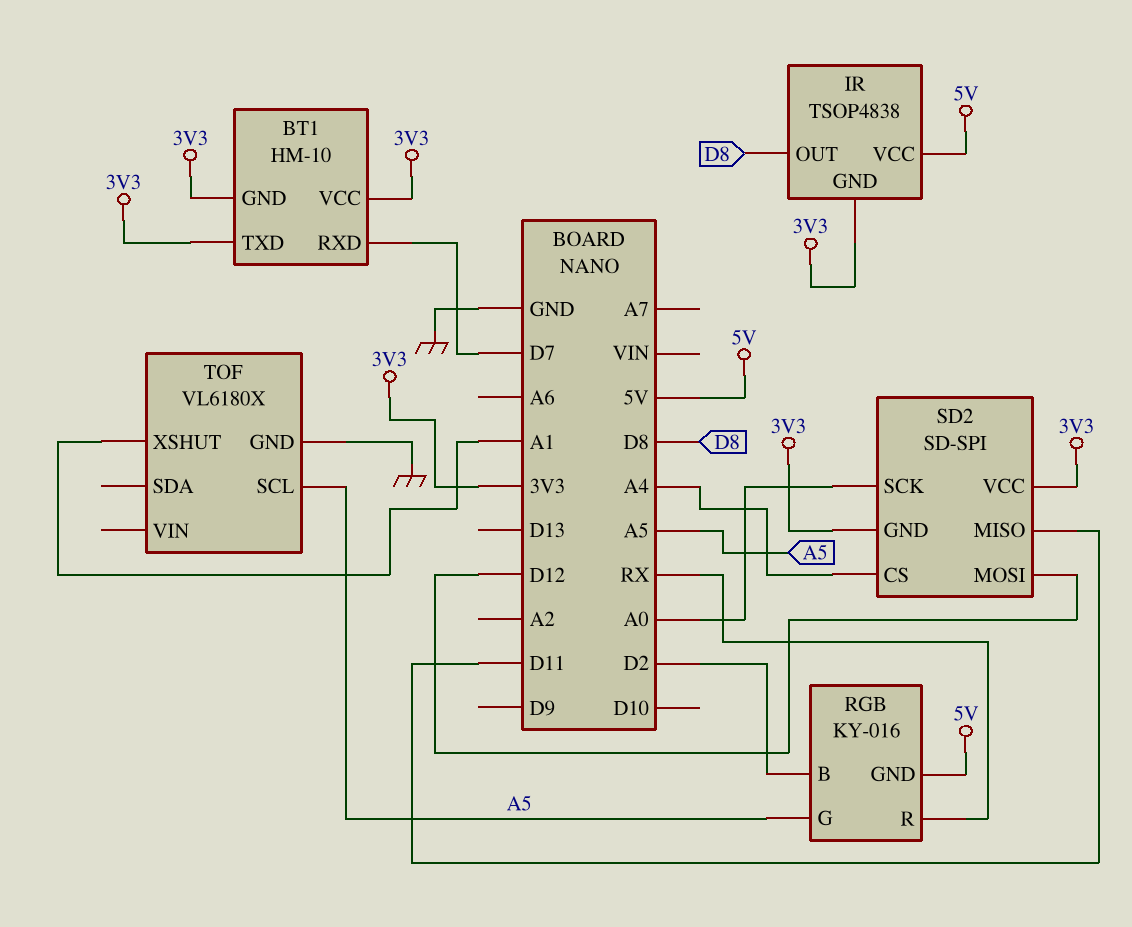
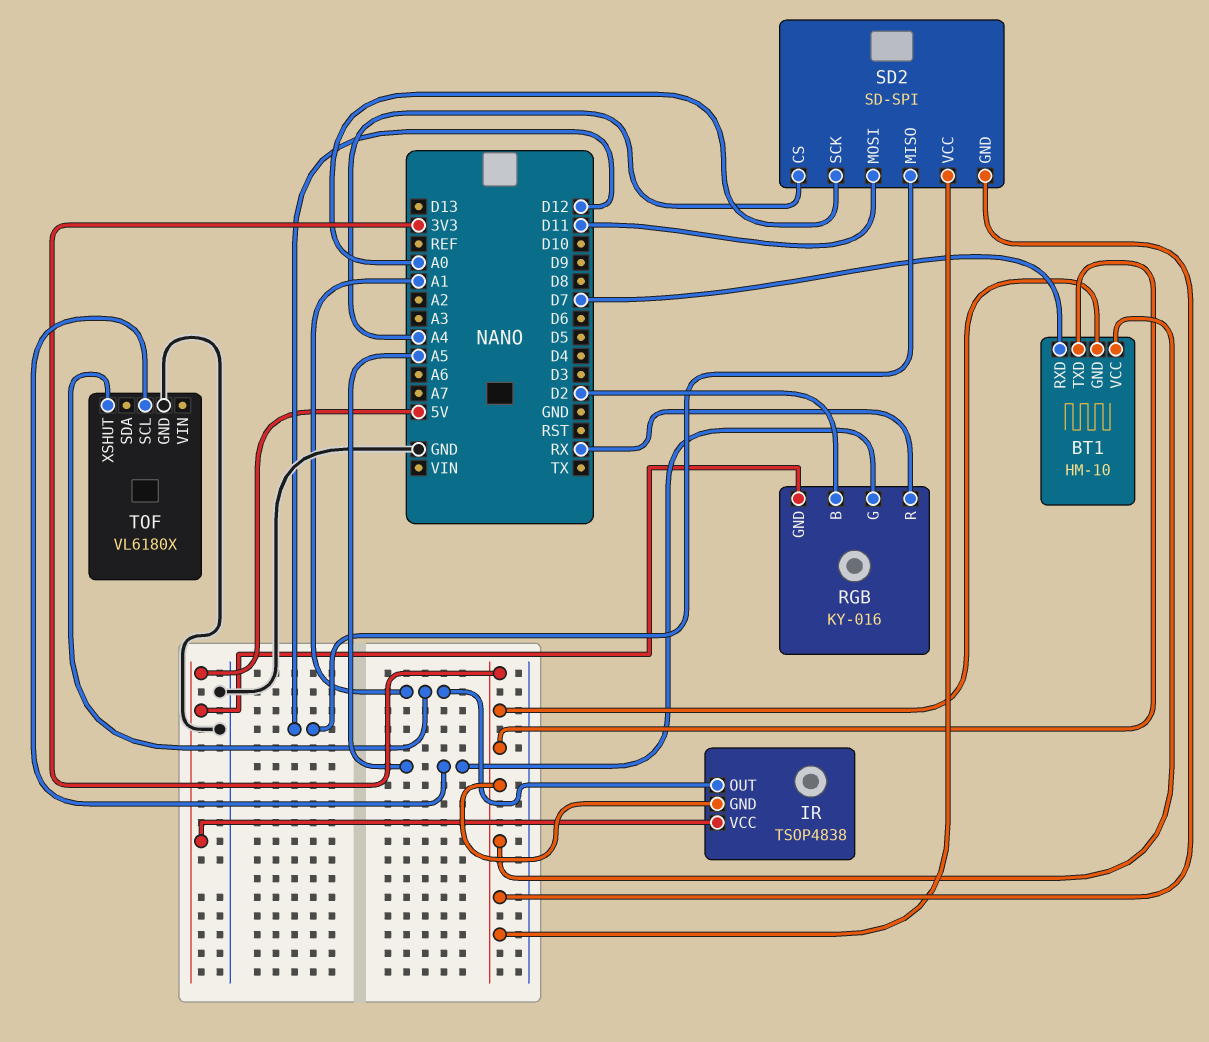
IR pin OUT: D8 -> A1
SD2 pin MISO: D11 -> D12
SD2 pin MOSI: D12 -> D11

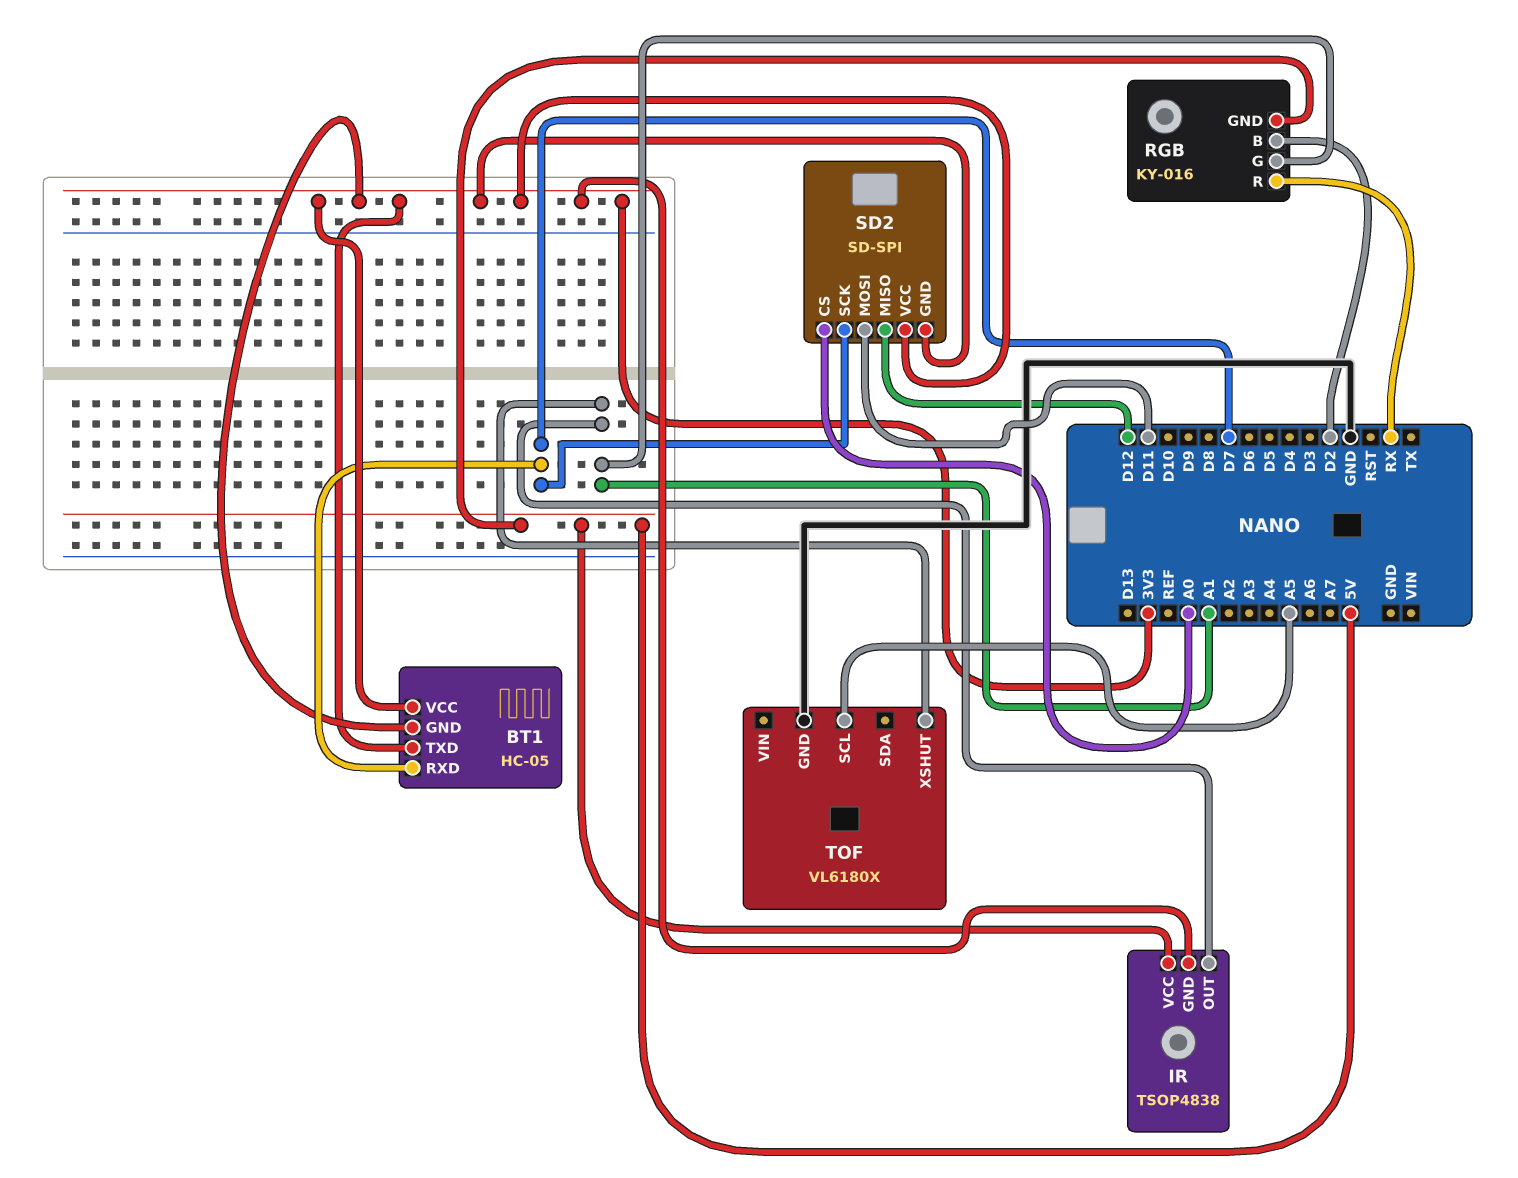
BT1: HM-10 -> HC-05
RGB pin G: A5 -> A1
SD2 pin CS: A4 -> A0
SD2 pin SCK: A0 -> D7

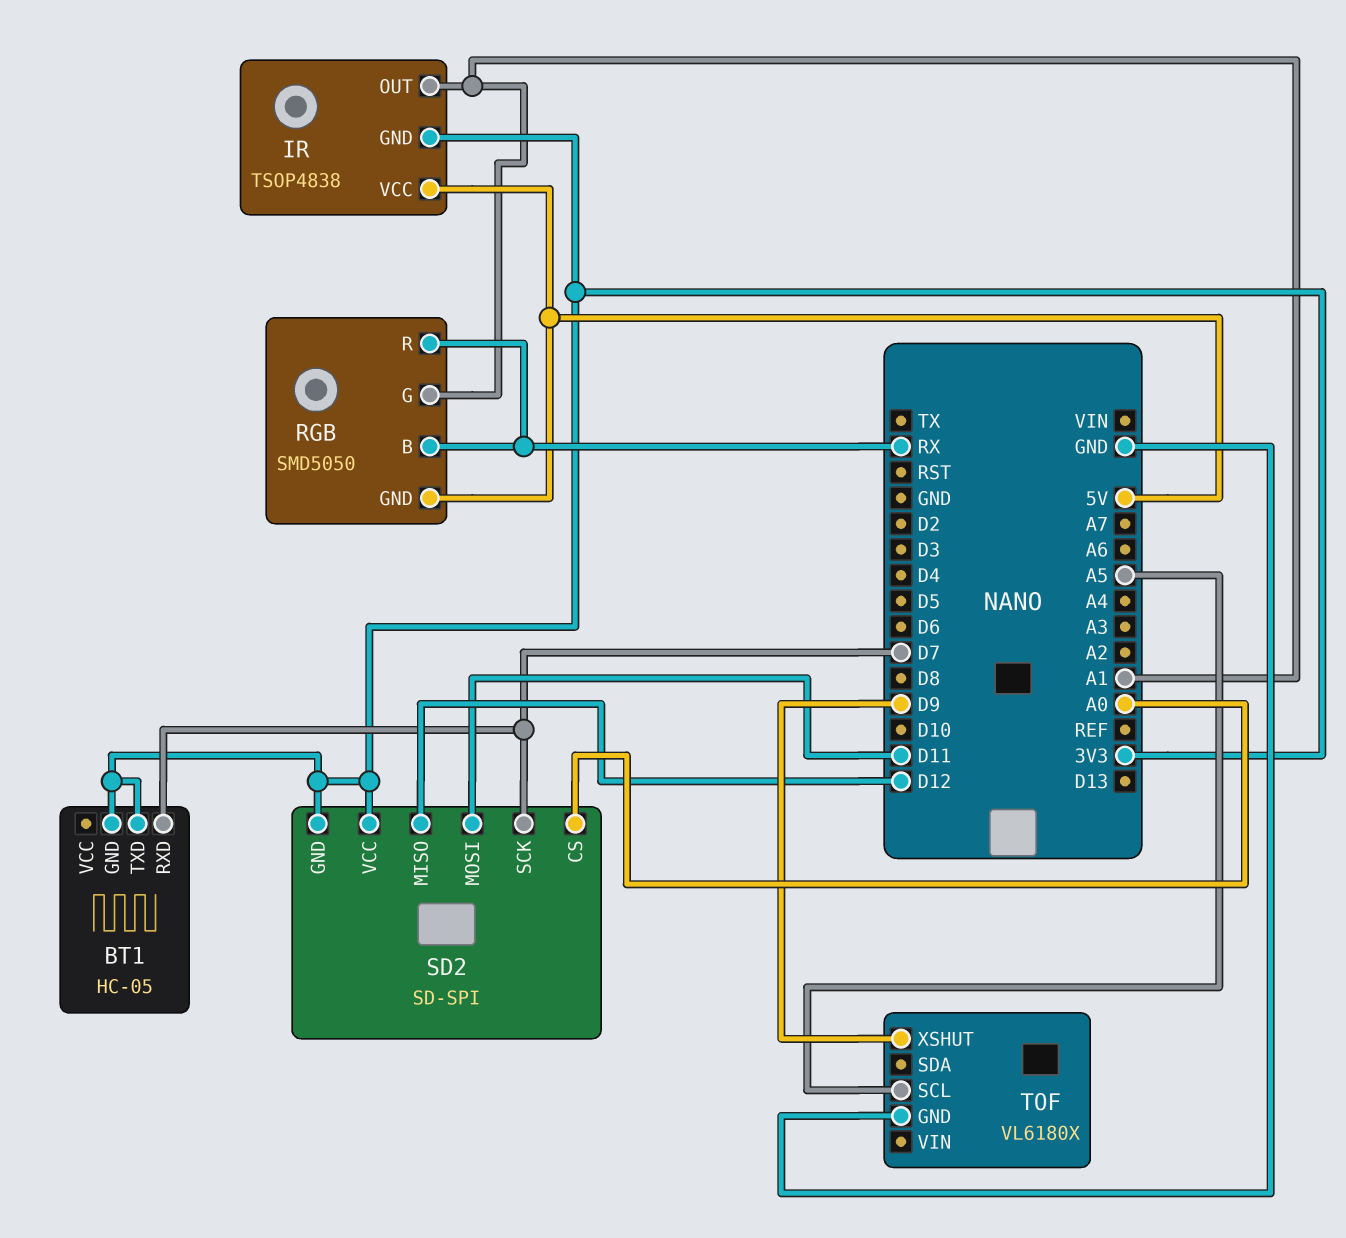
BT1 pin VCC: 3V3 -> none
RGB: KY-016 -> SMD5050
RGB pin B: D2 -> RX
TOF pin XSHUT: A1 -> D9

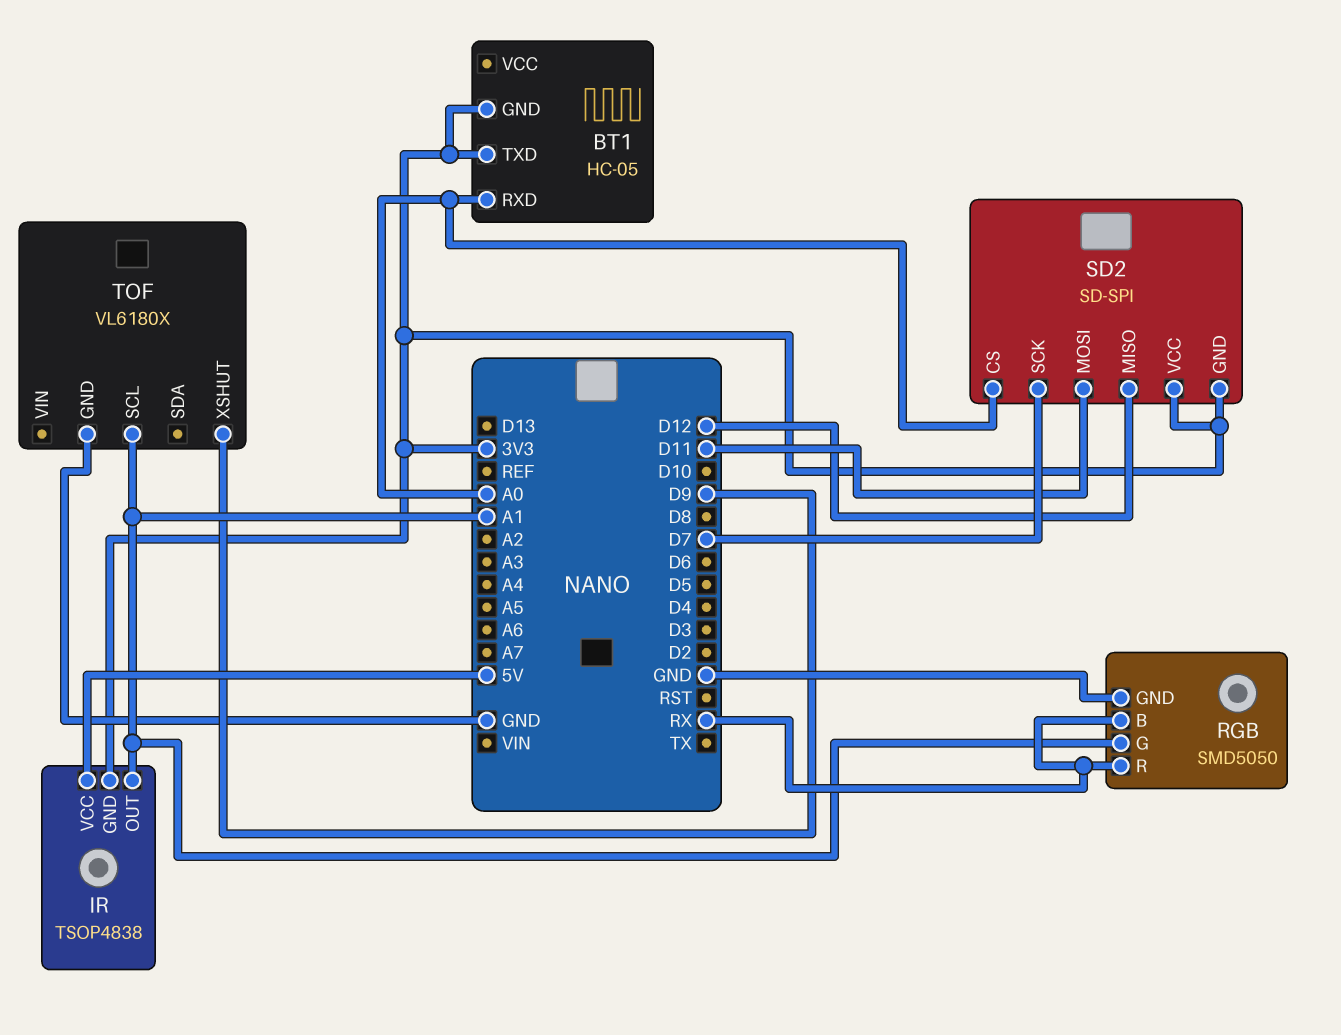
BT1 pin RXD: D7 -> A0
RGB pin GND: 5V -> GND
TOF pin SCL: A5 -> A1

